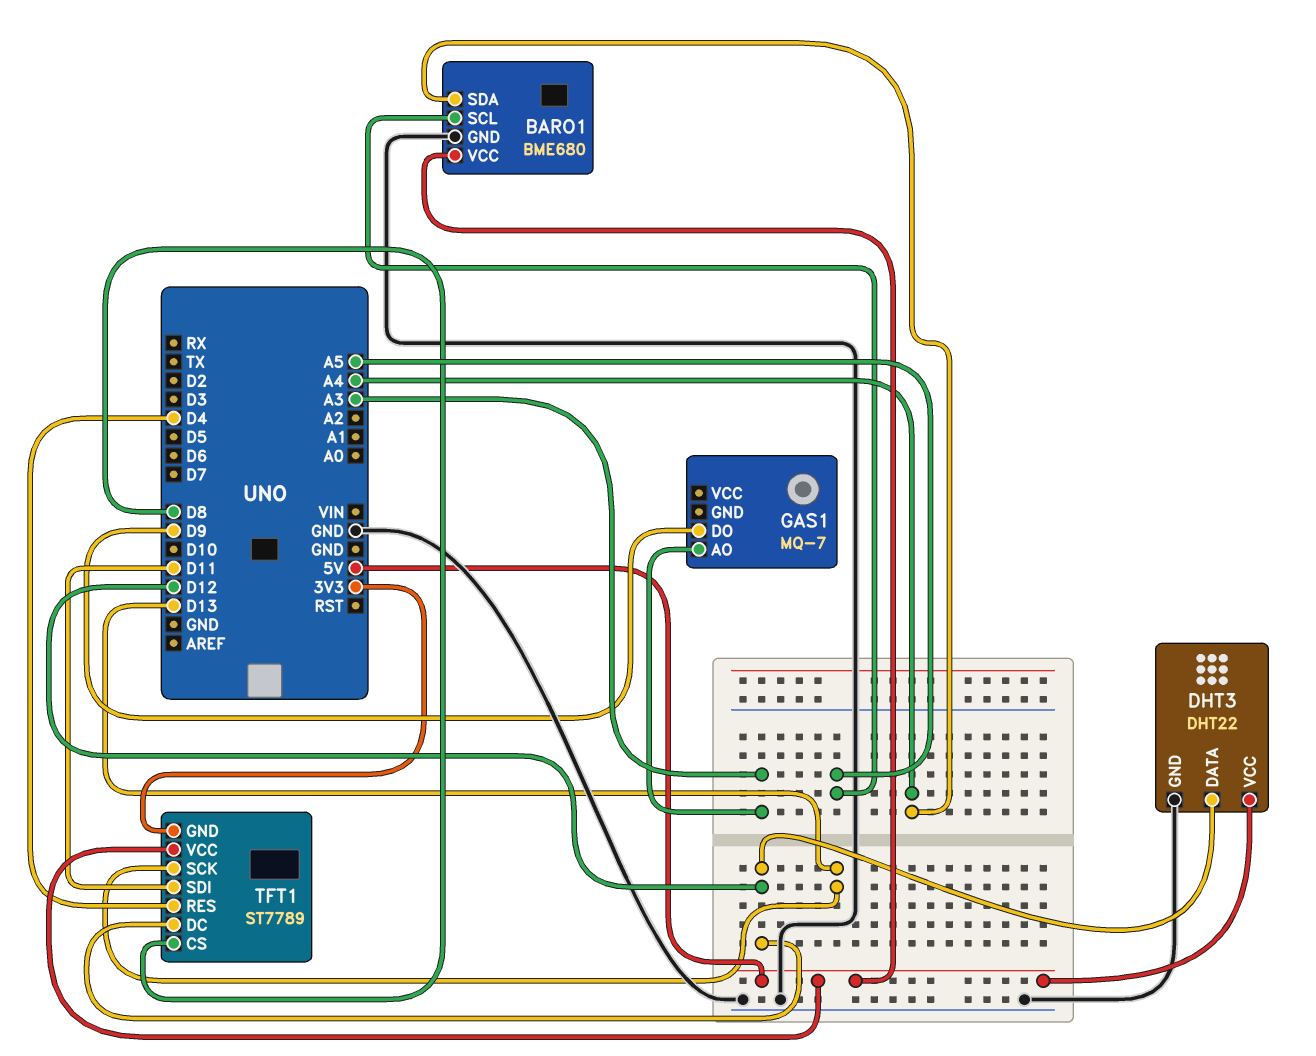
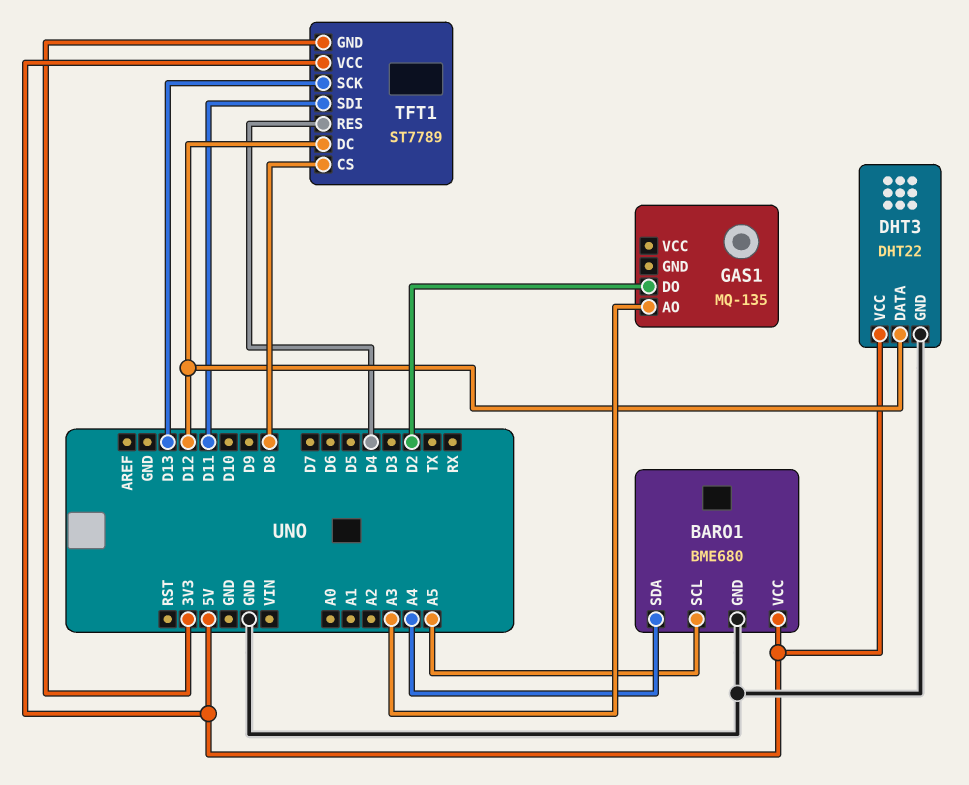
GAS1: MQ-7 -> MQ-135
GAS1 pin DO: D9 -> D2

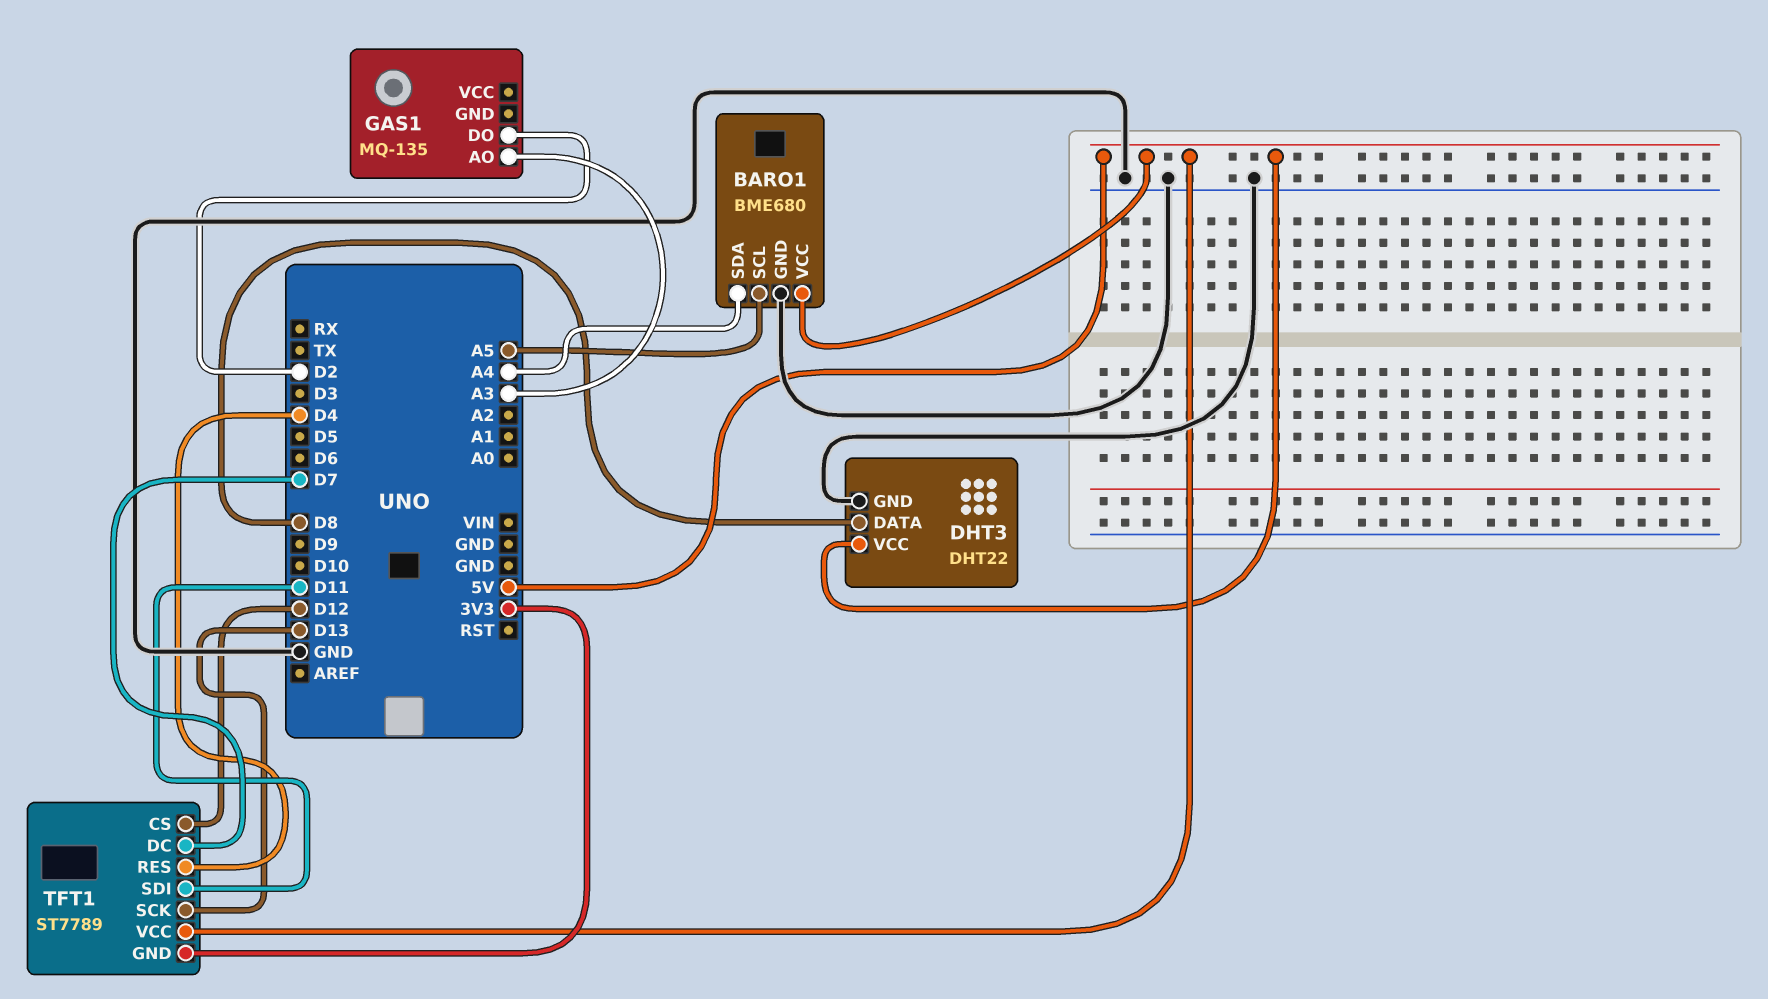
DHT3 pin DATA: D12 -> D8
TFT1 pin CS: D8 -> D12
TFT1 pin DC: D12 -> D7

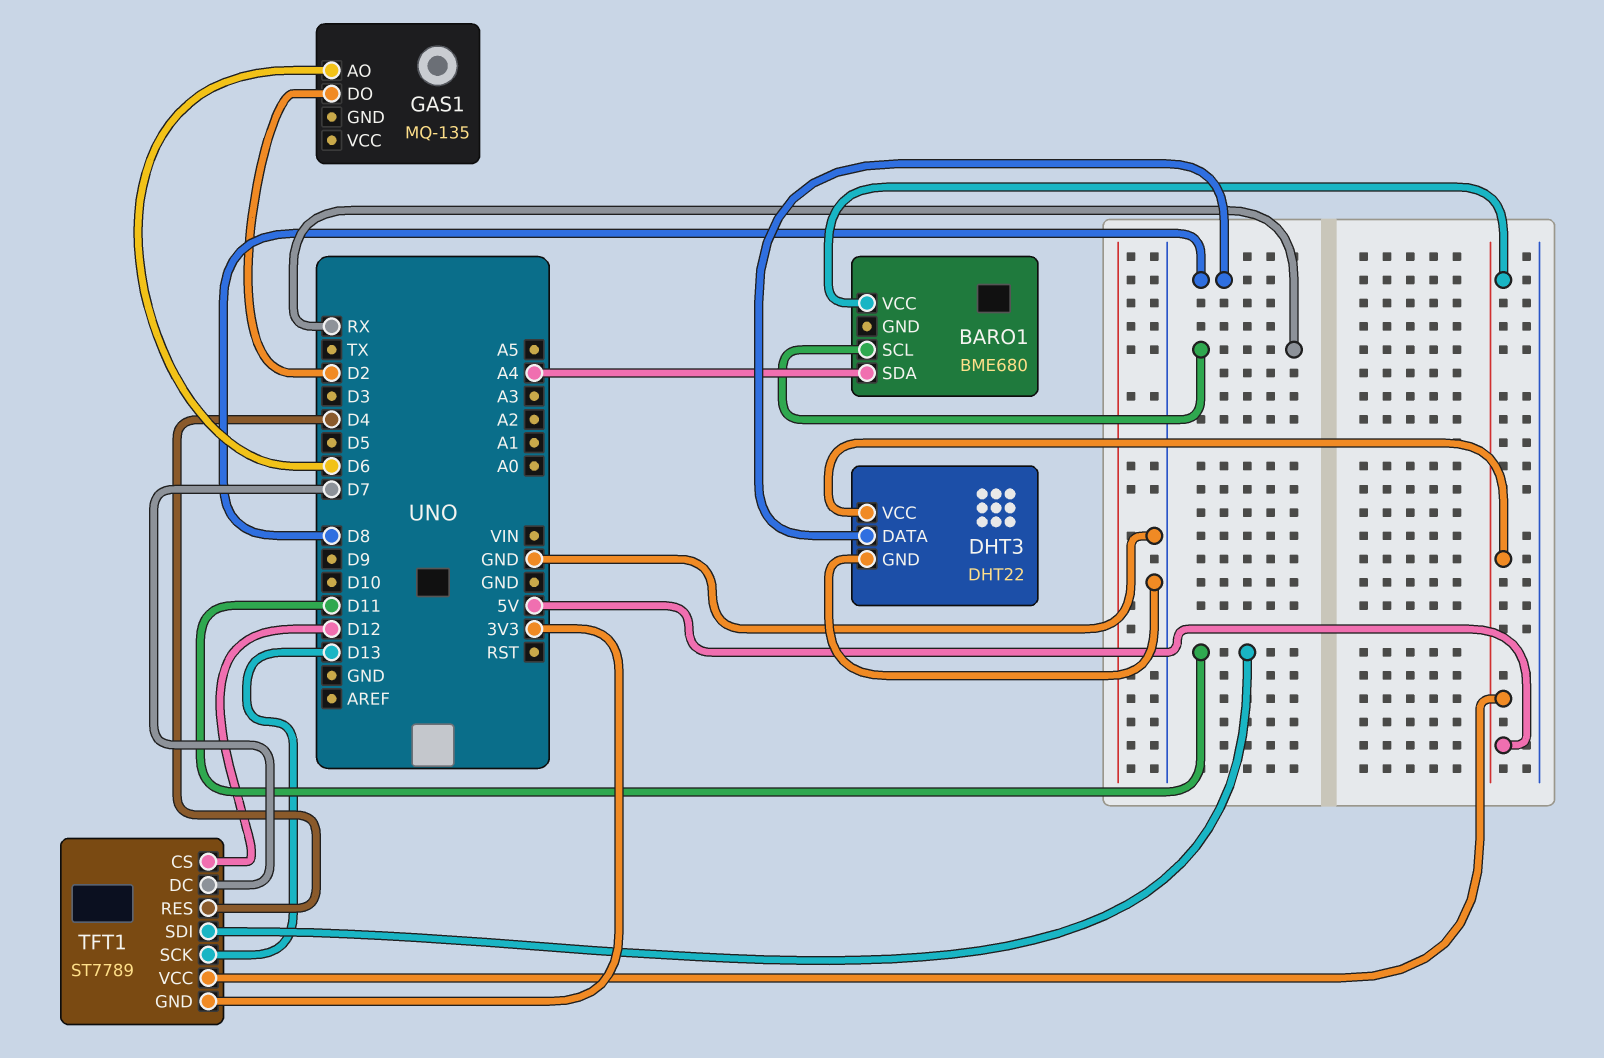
BARO1 pin GND: GND -> none
BARO1 pin SCL: A5 -> RX
GAS1 pin AO: A3 -> D6

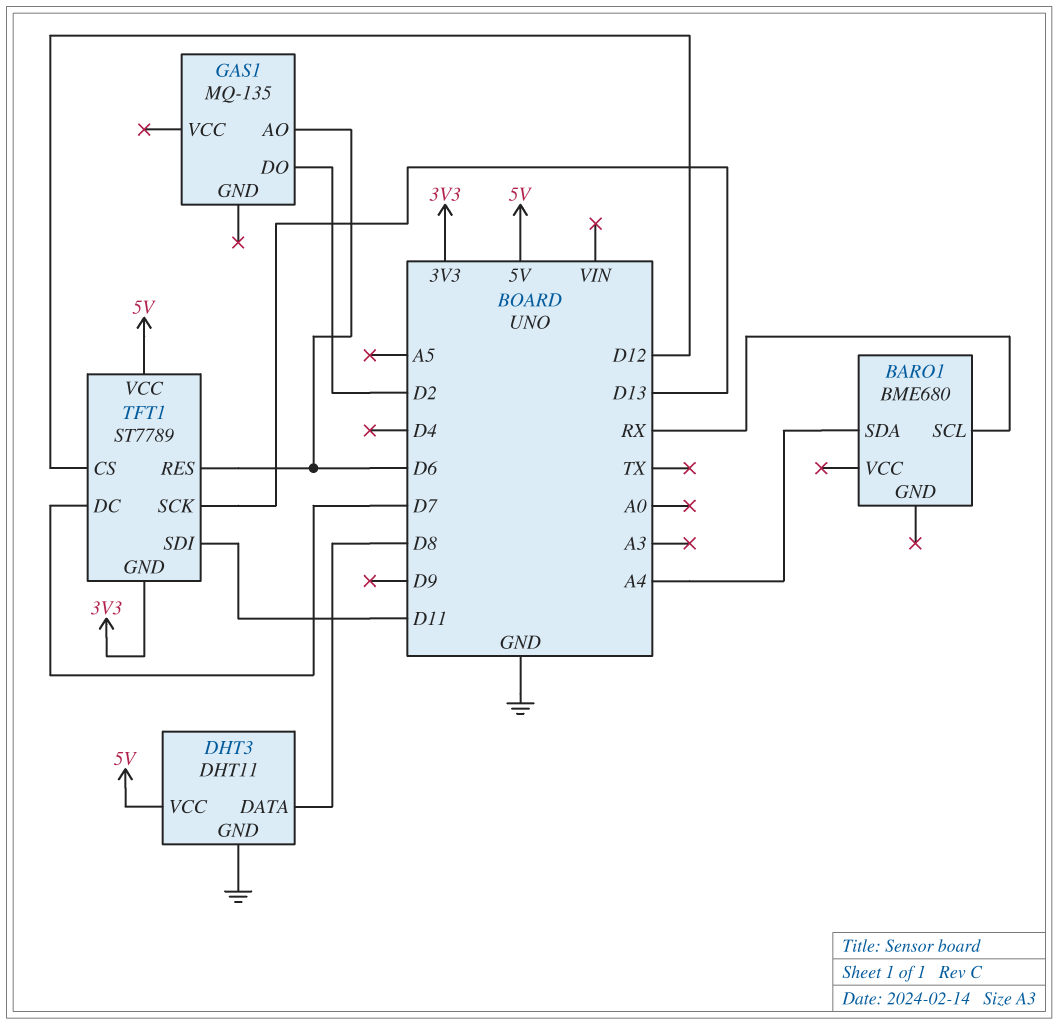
BARO1 pin VCC: 5V -> none
DHT3: DHT22 -> DHT11
TFT1 pin RES: D4 -> D6

